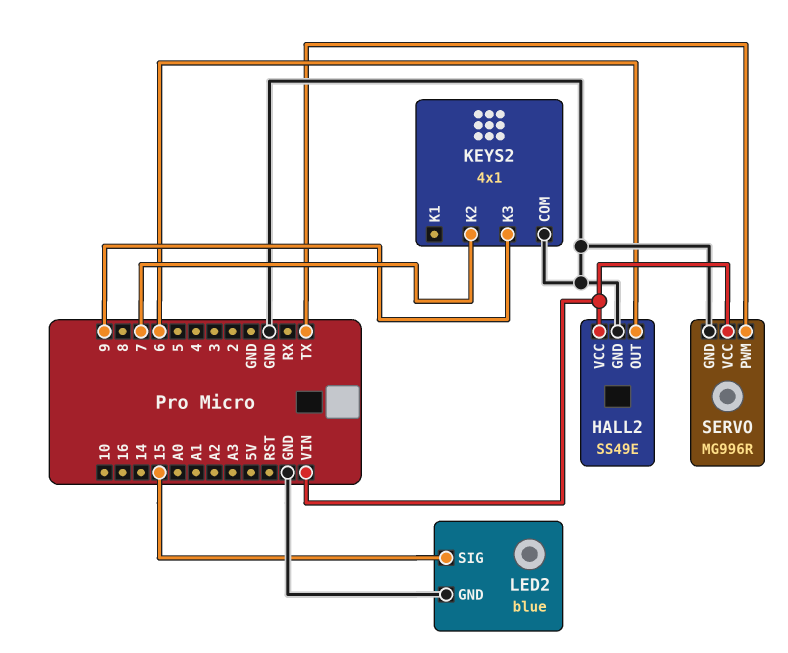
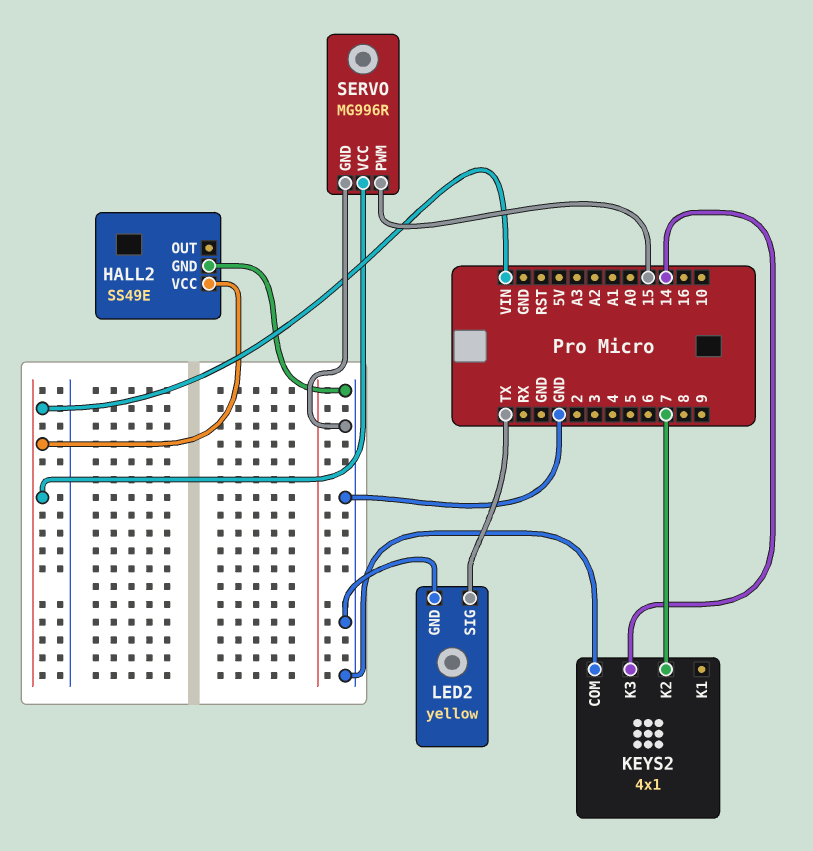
HALL2 pin OUT: 6 -> none
KEYS2 pin K3: 9 -> 14
LED2: blue -> yellow
LED2 pin SIG: 15 -> TX
SERVO pin PWM: TX -> 15

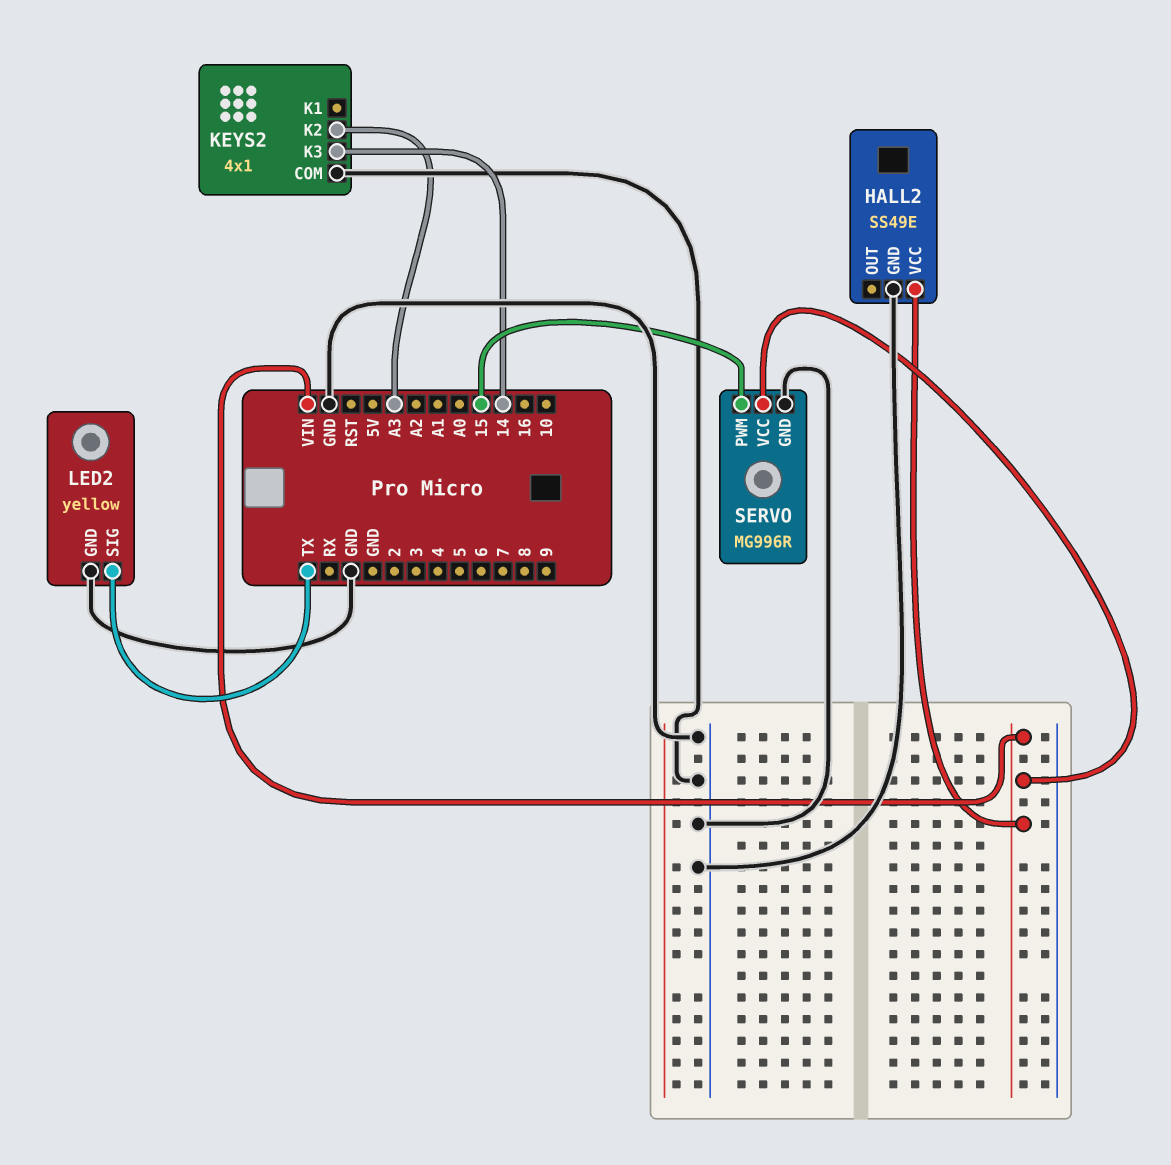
KEYS2 pin K2: 7 -> A3

